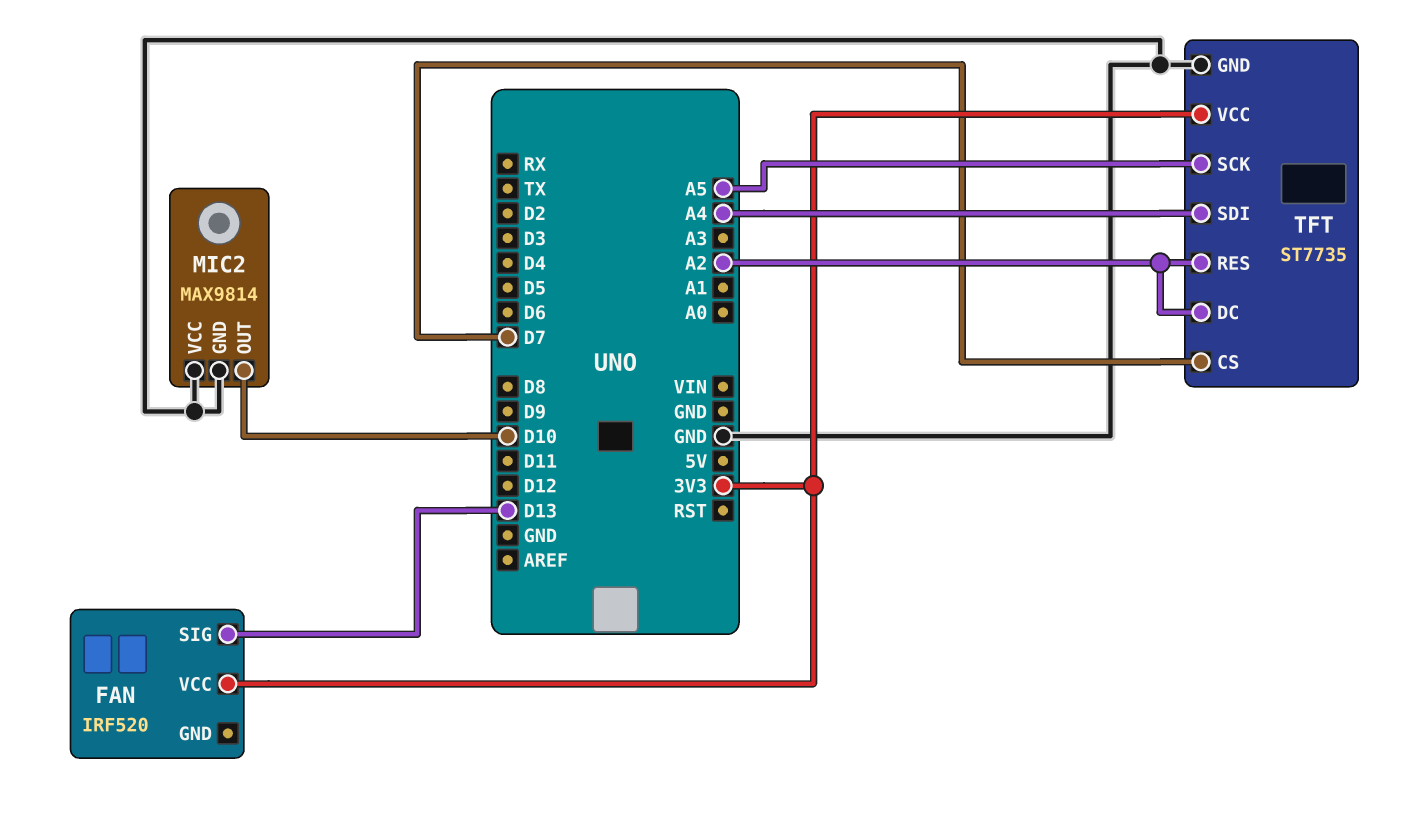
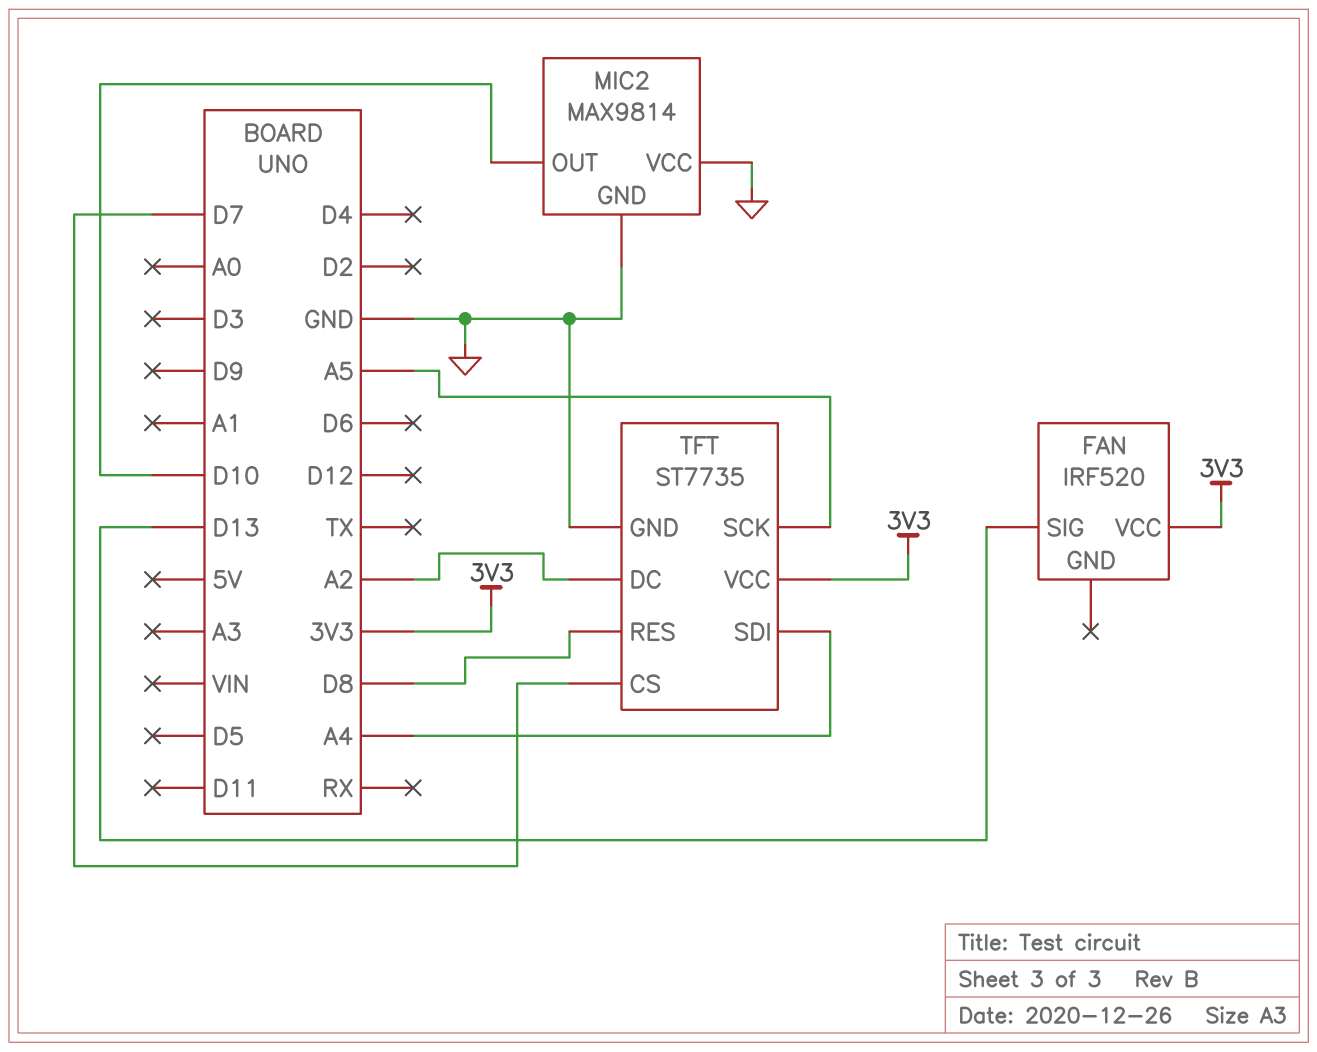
TFT pin RES: A2 -> D8

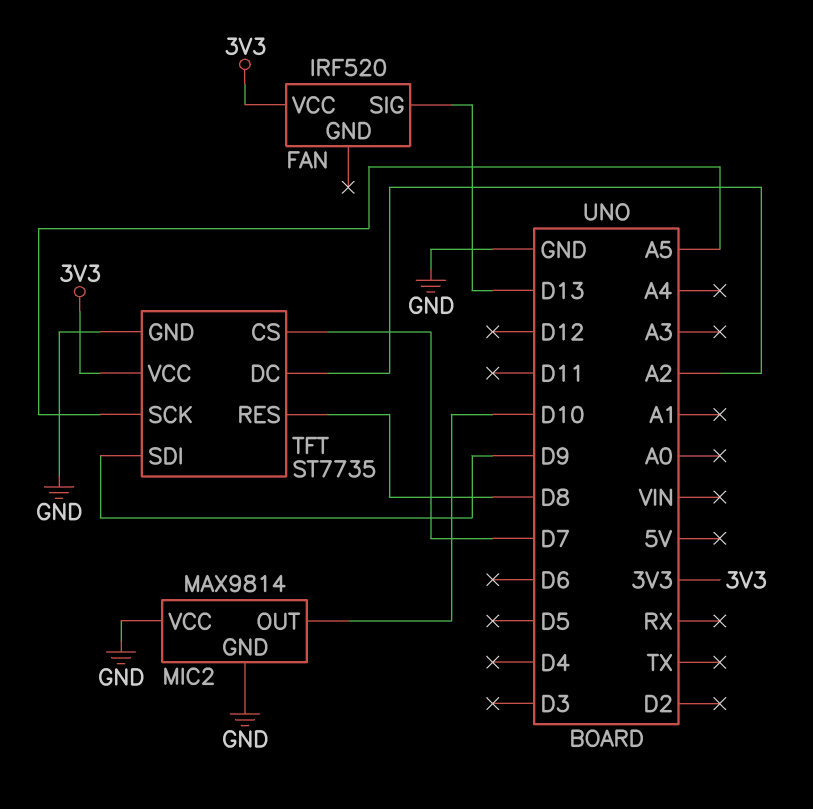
TFT pin SDI: A4 -> D9

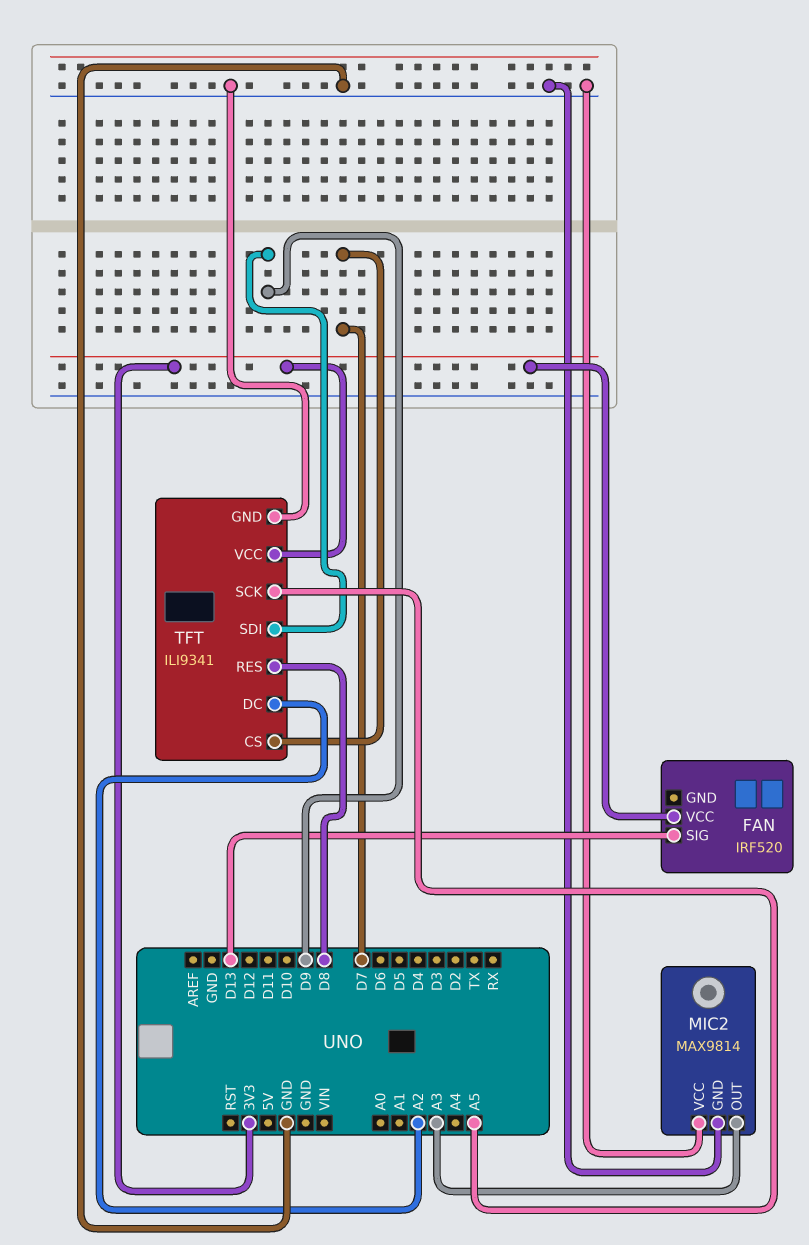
MIC2 pin OUT: D10 -> A3
TFT: ST7735 -> ILI9341

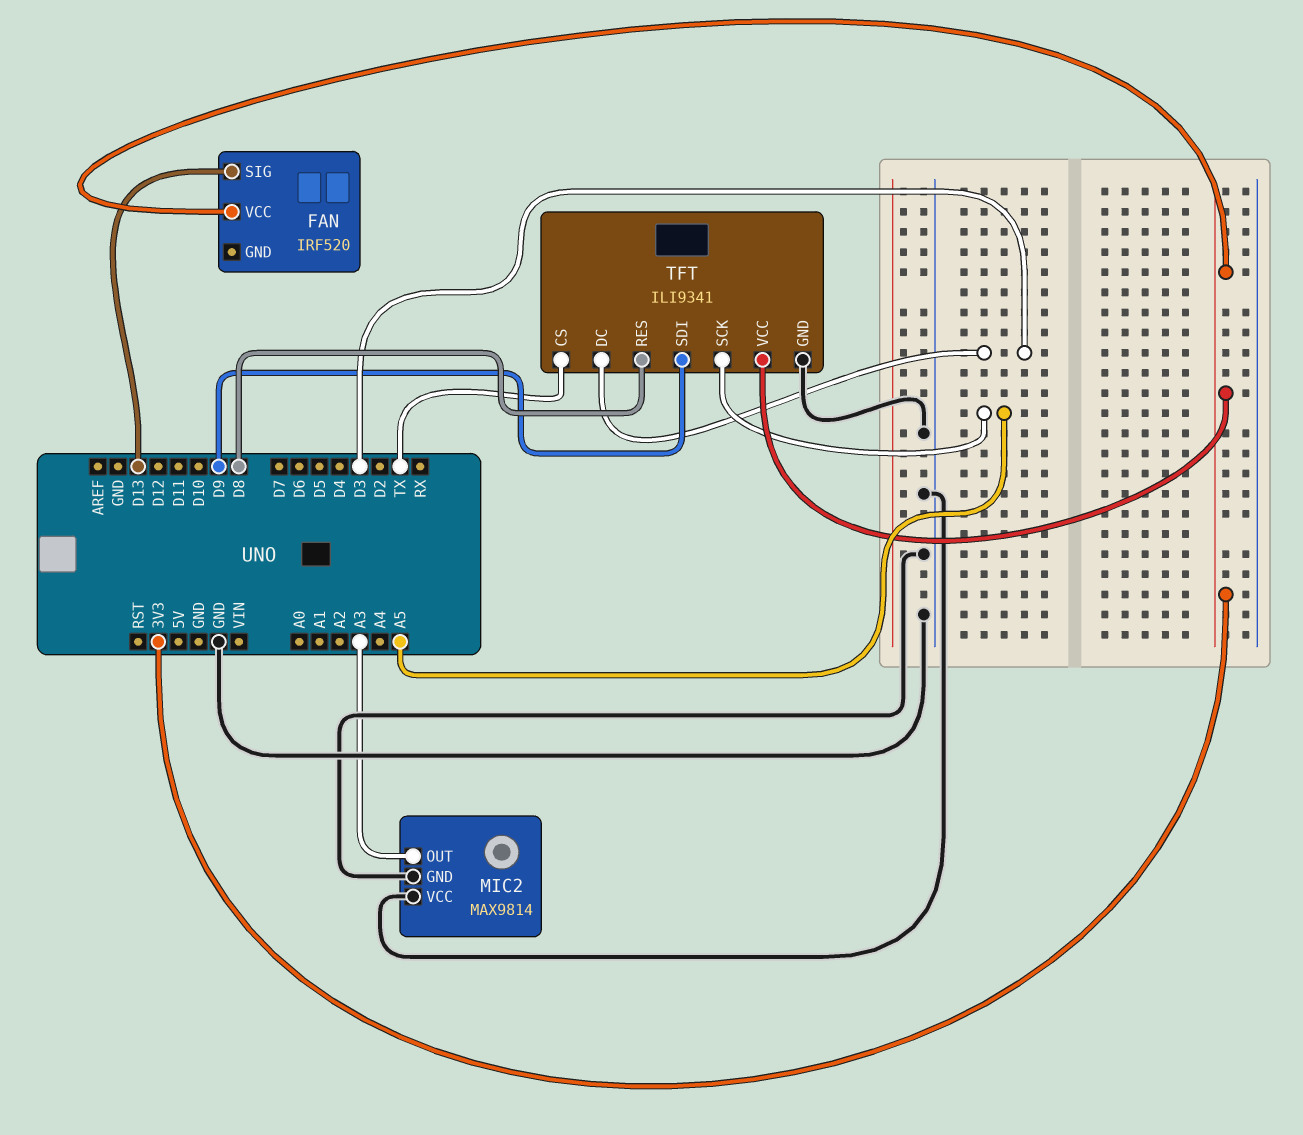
TFT pin CS: D7 -> TX
TFT pin DC: A2 -> D3

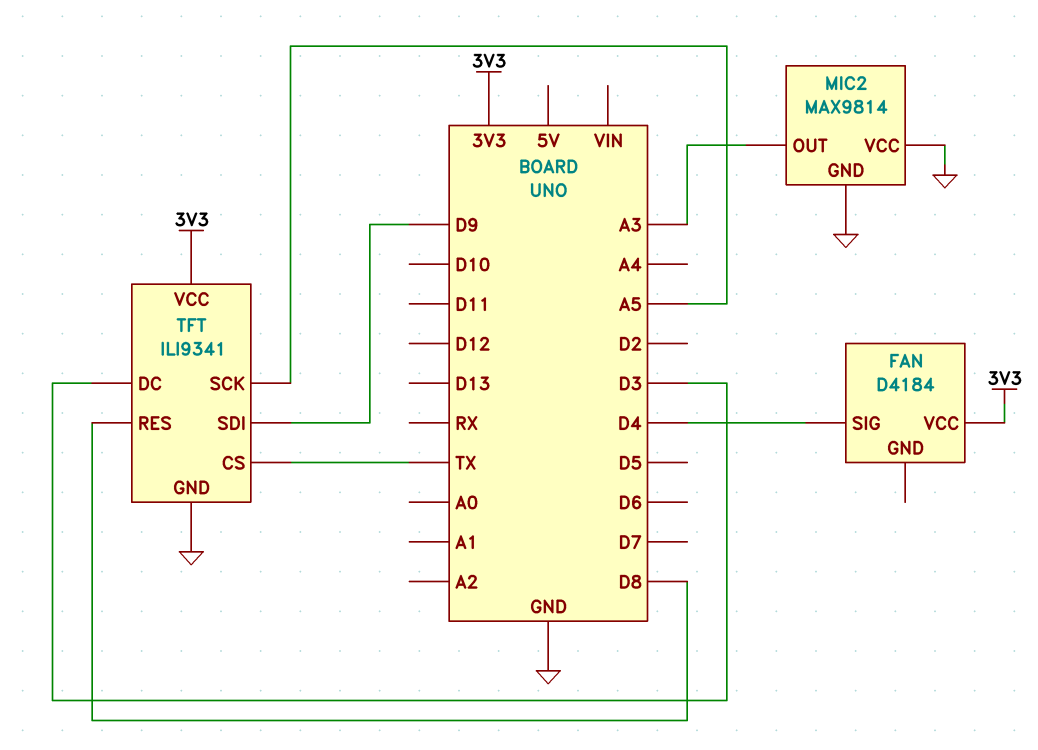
FAN: IRF520 -> D4184
FAN pin SIG: D13 -> D4

